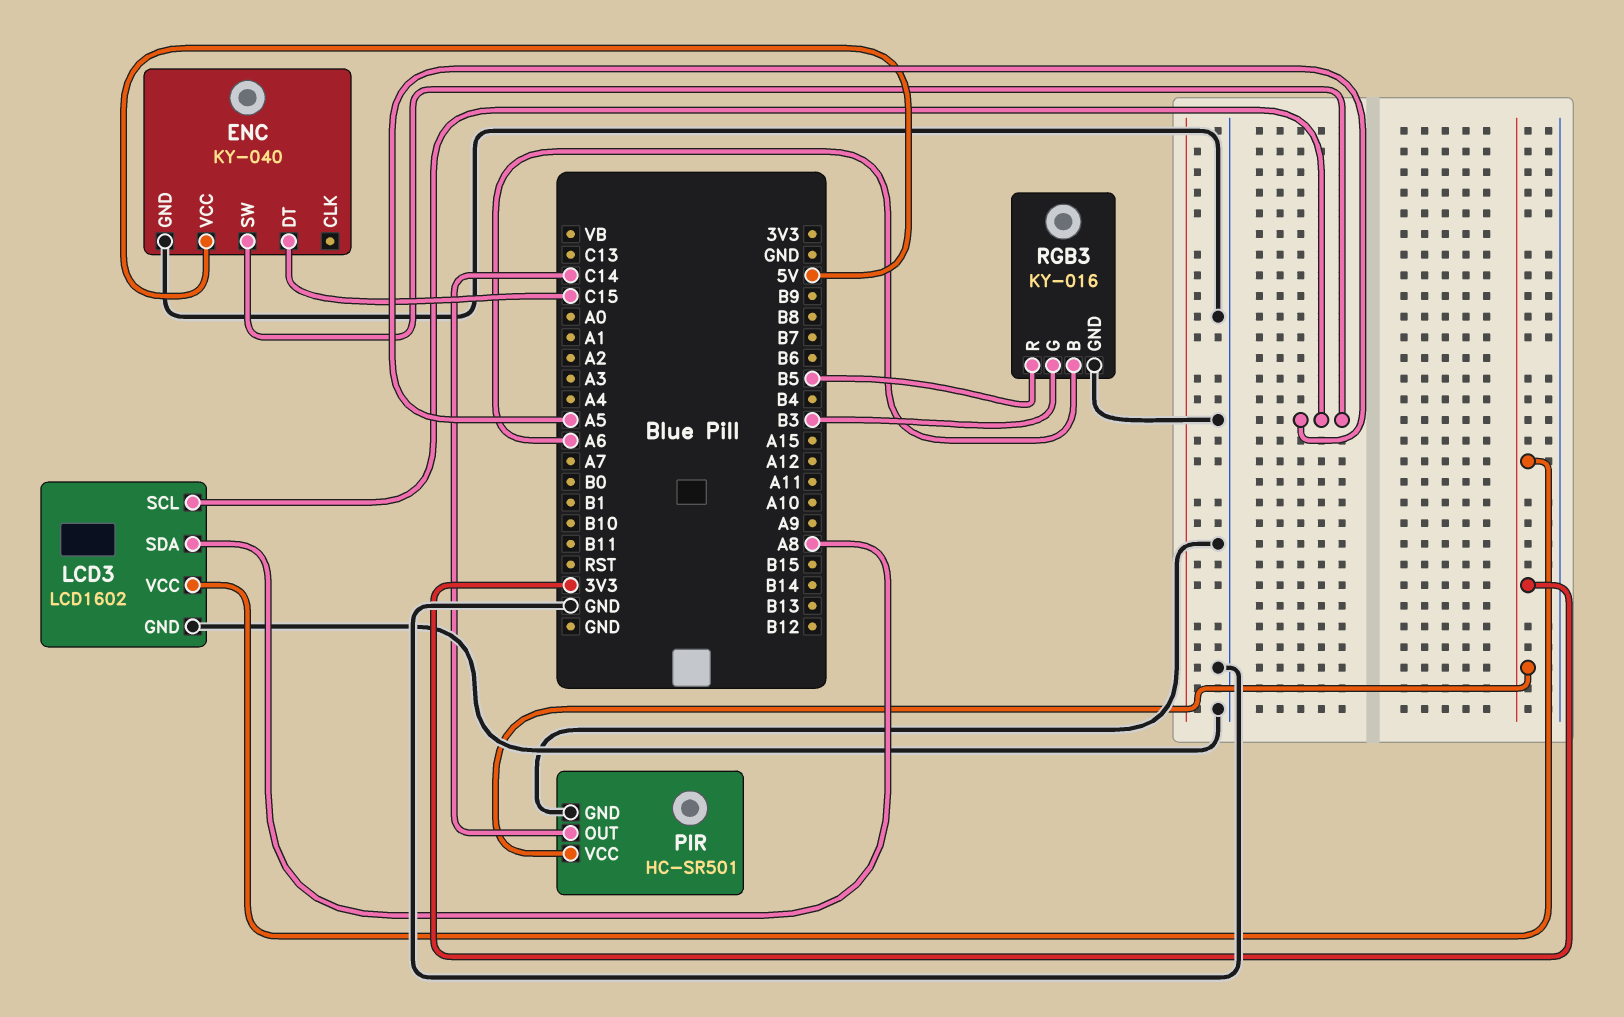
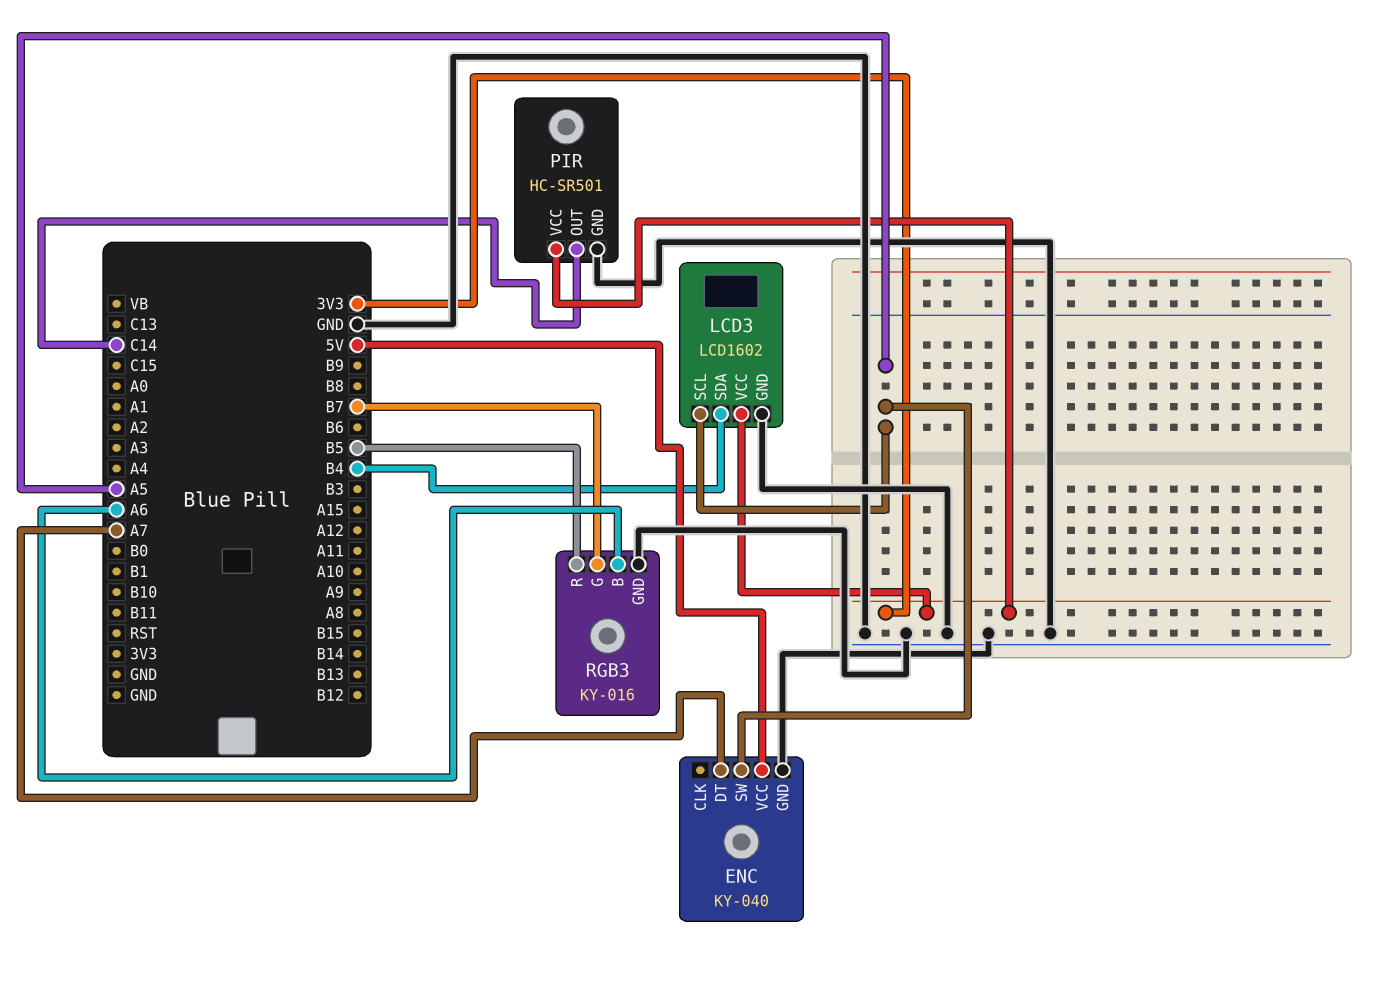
ENC pin DT: C15 -> A7
LCD3 pin SDA: A8 -> B4
RGB3 pin G: B3 -> B7

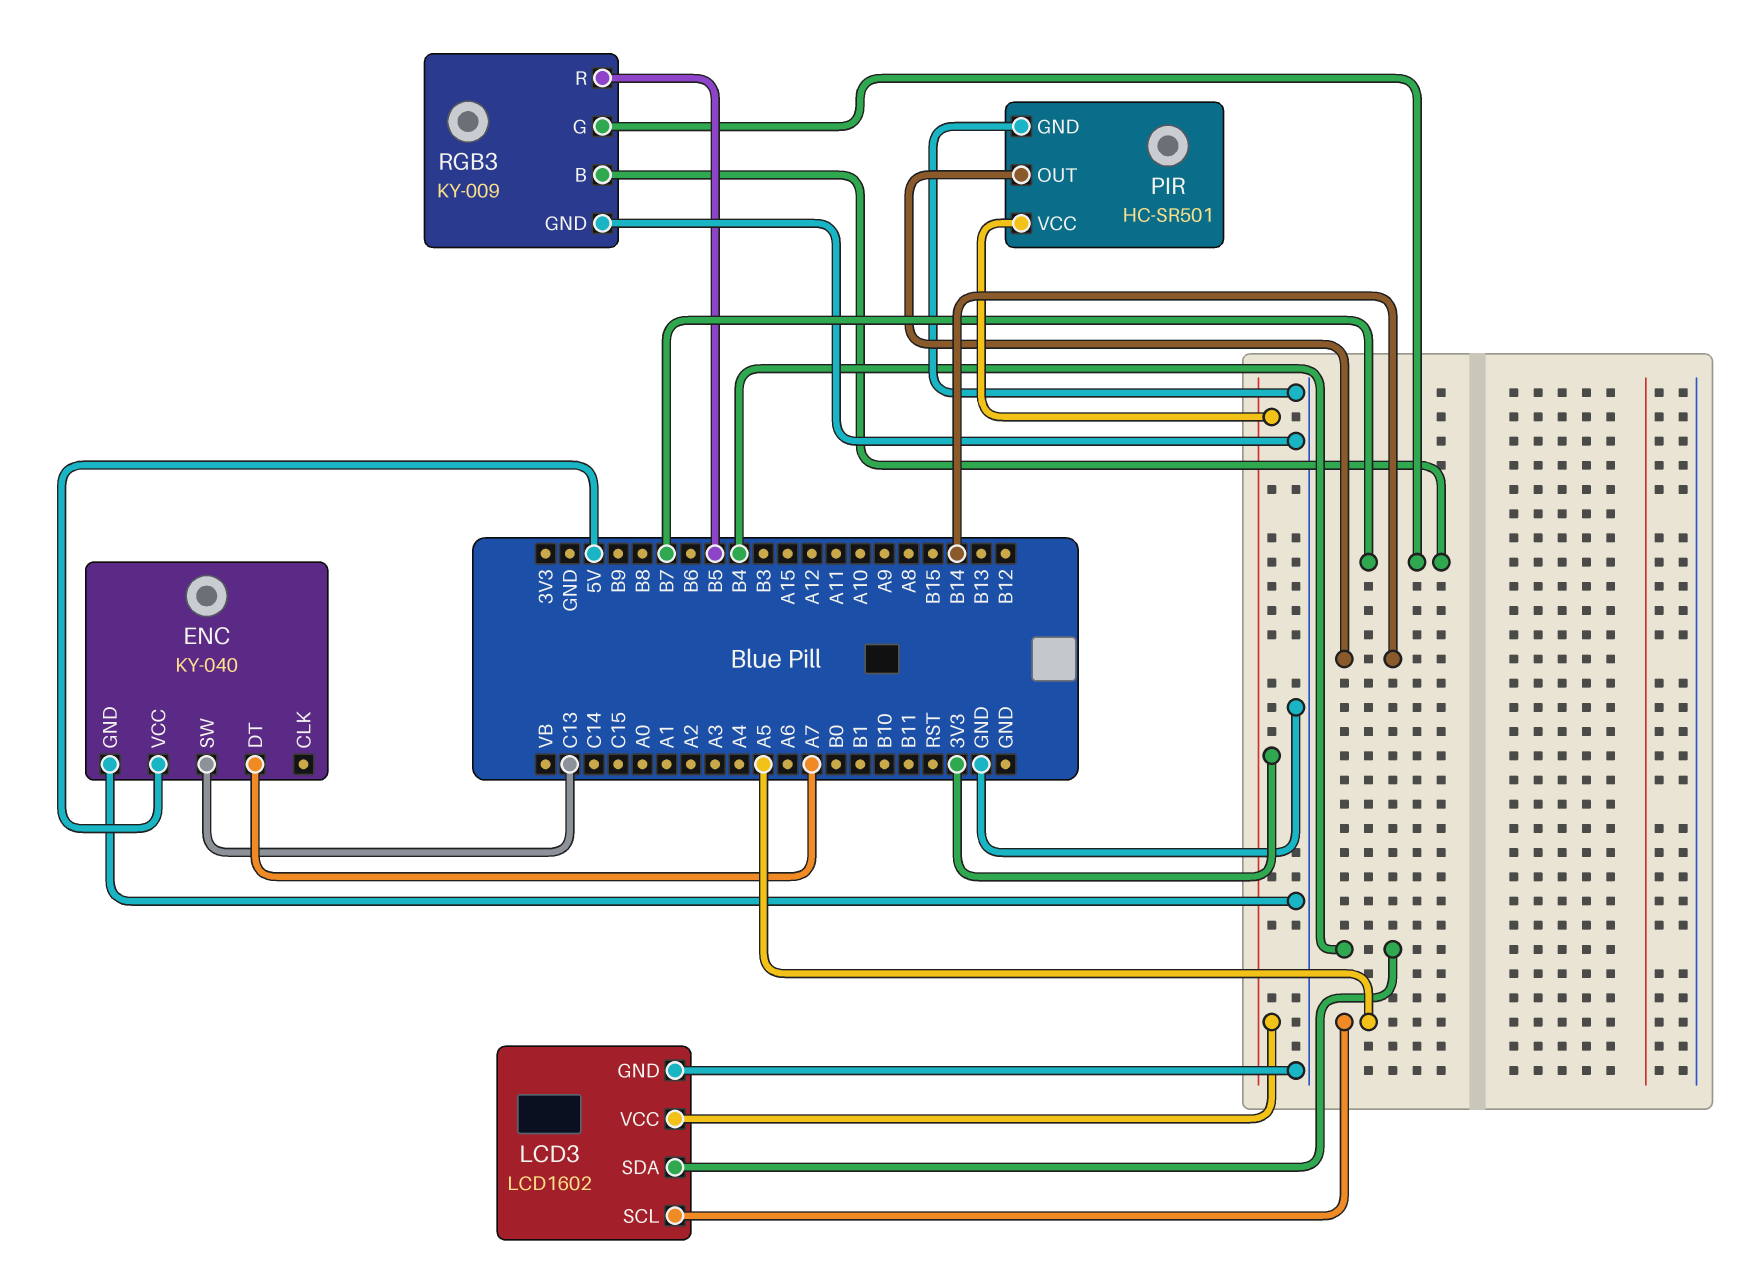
ENC pin SW: A5 -> C13
PIR pin OUT: C14 -> B14
RGB3: KY-016 -> KY-009
RGB3 pin B: A6 -> B7

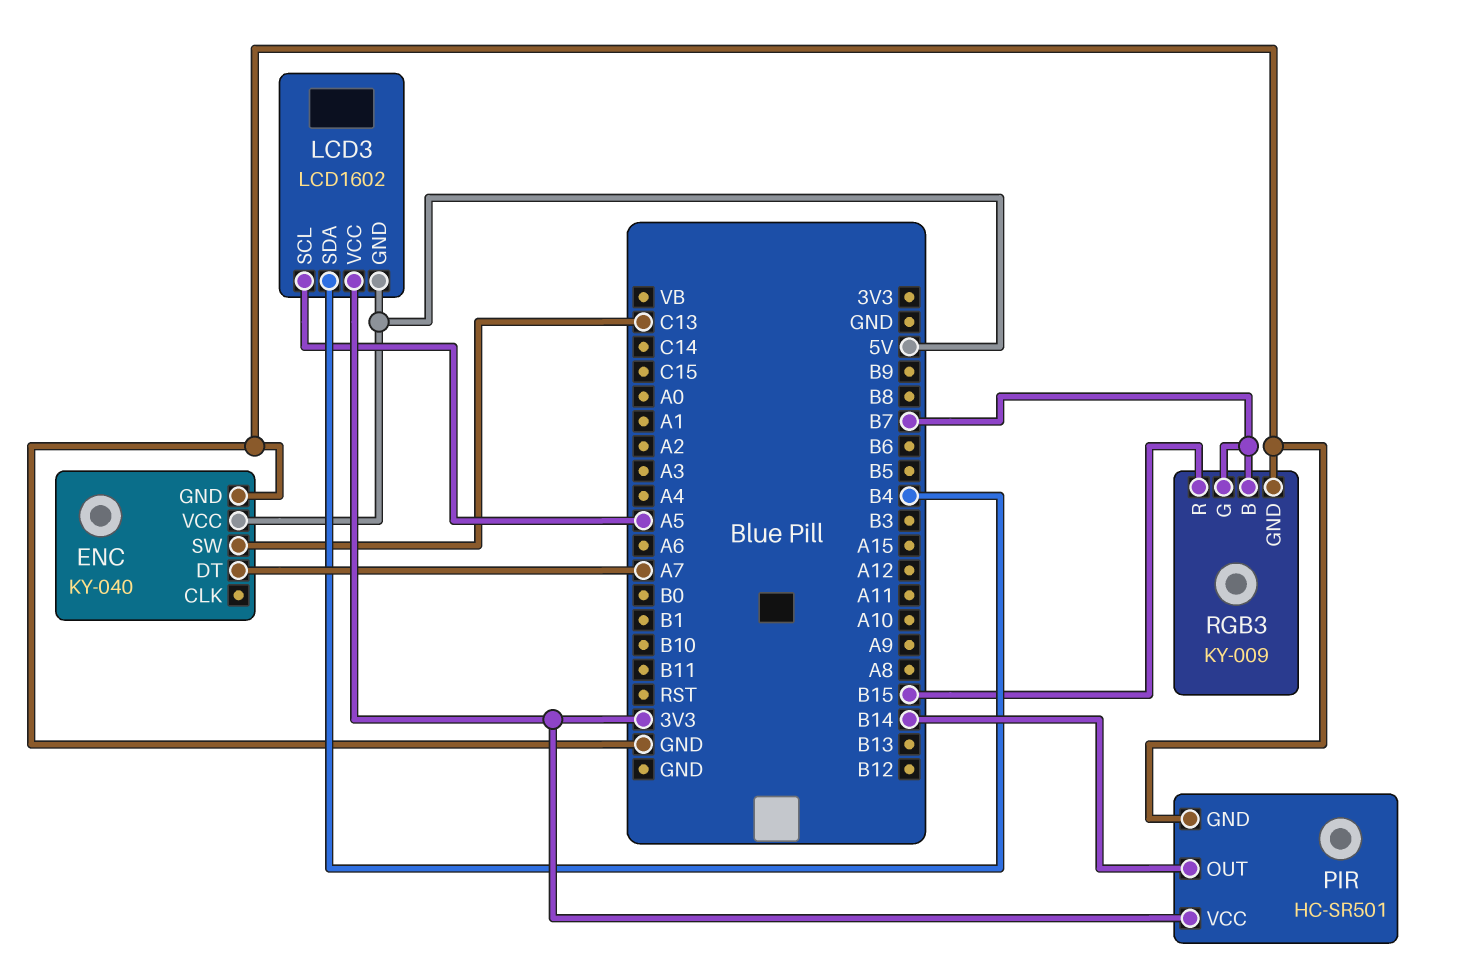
LCD3 pin GND: GND -> 5V
RGB3 pin R: B5 -> B15

